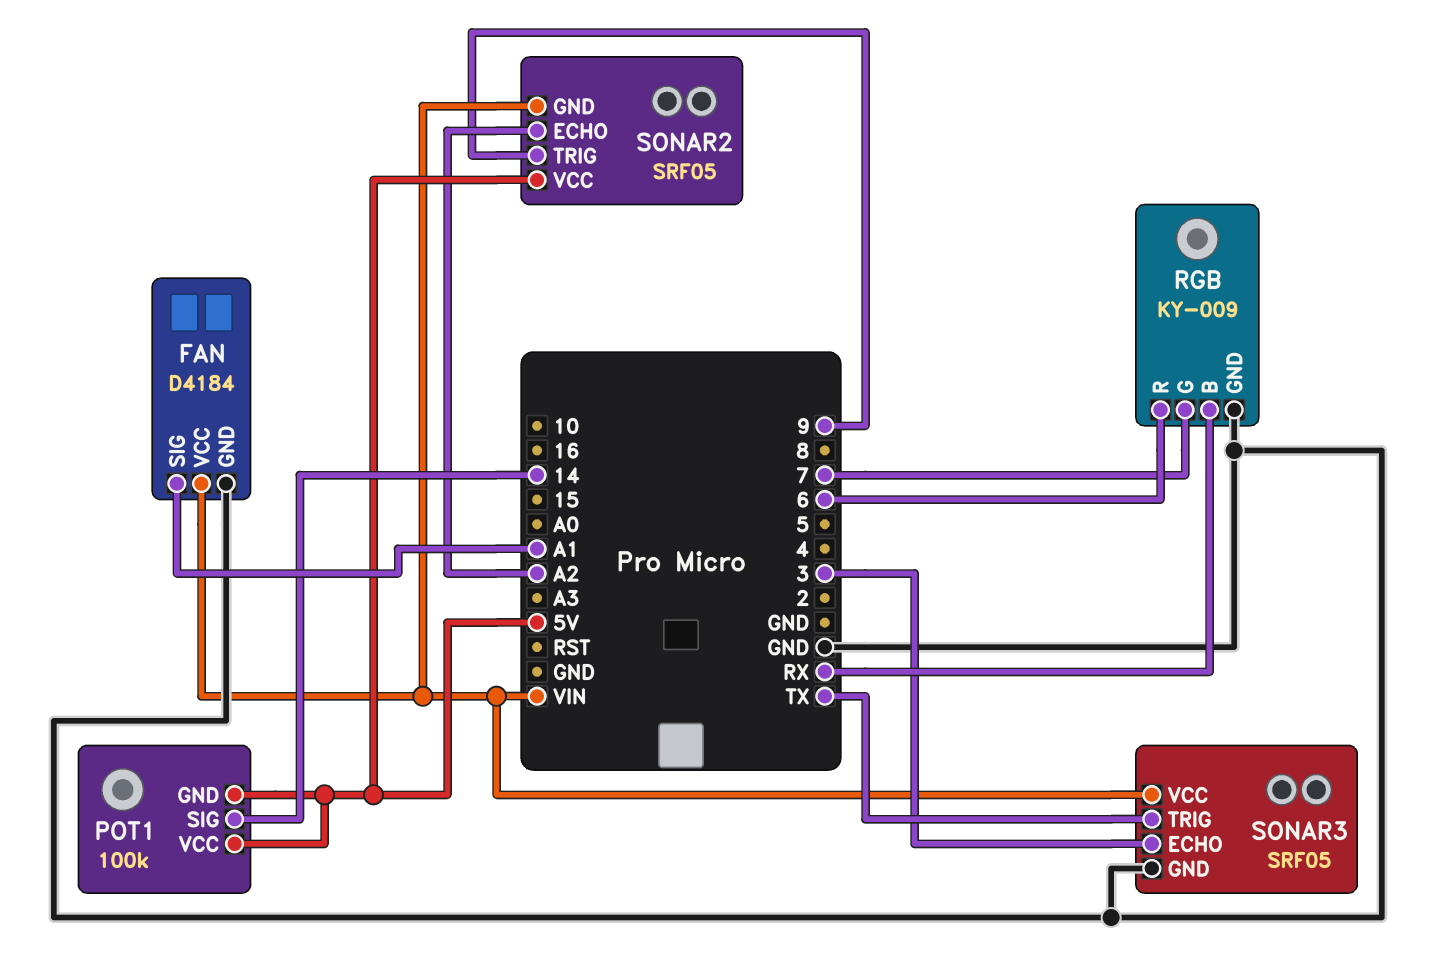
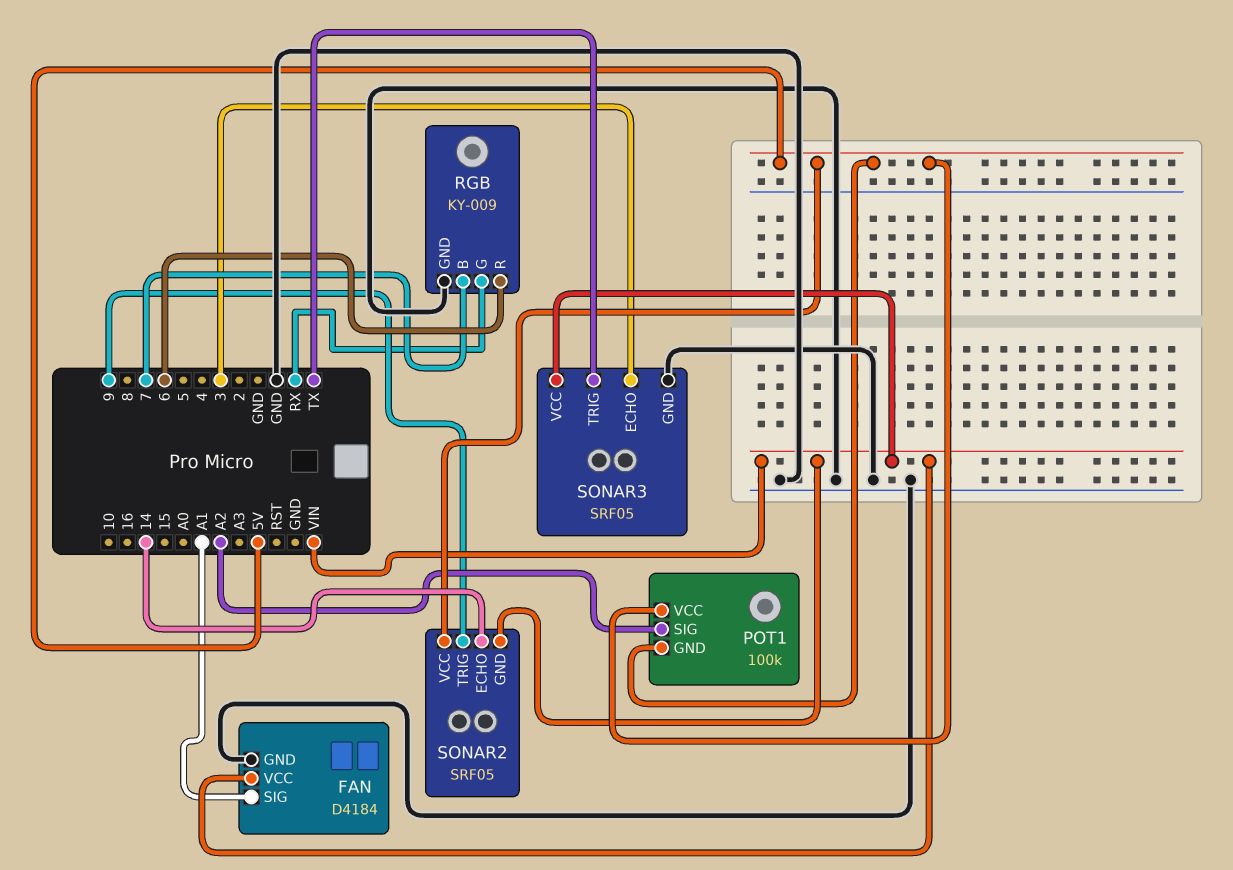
POT1 pin SIG: 14 -> A2
RGB pin B: RX -> 7
RGB pin G: 7 -> RX
SONAR2 pin ECHO: A2 -> 14

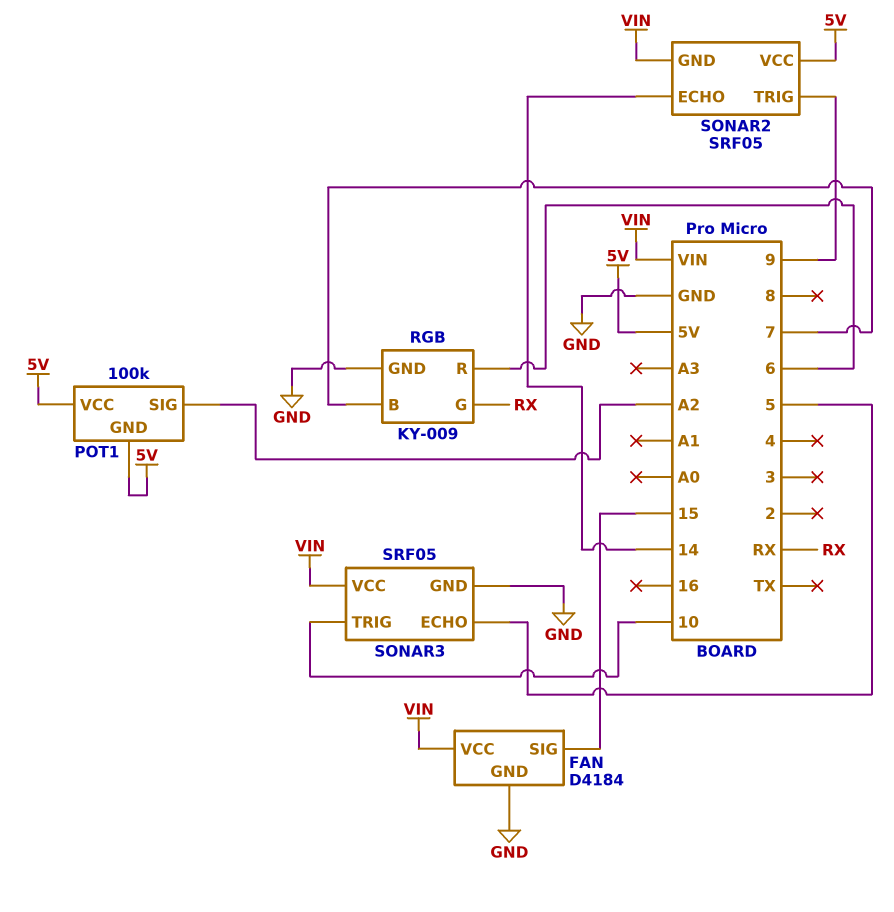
FAN pin SIG: A1 -> 15
SONAR3 pin ECHO: 3 -> 5
SONAR3 pin TRIG: TX -> 10

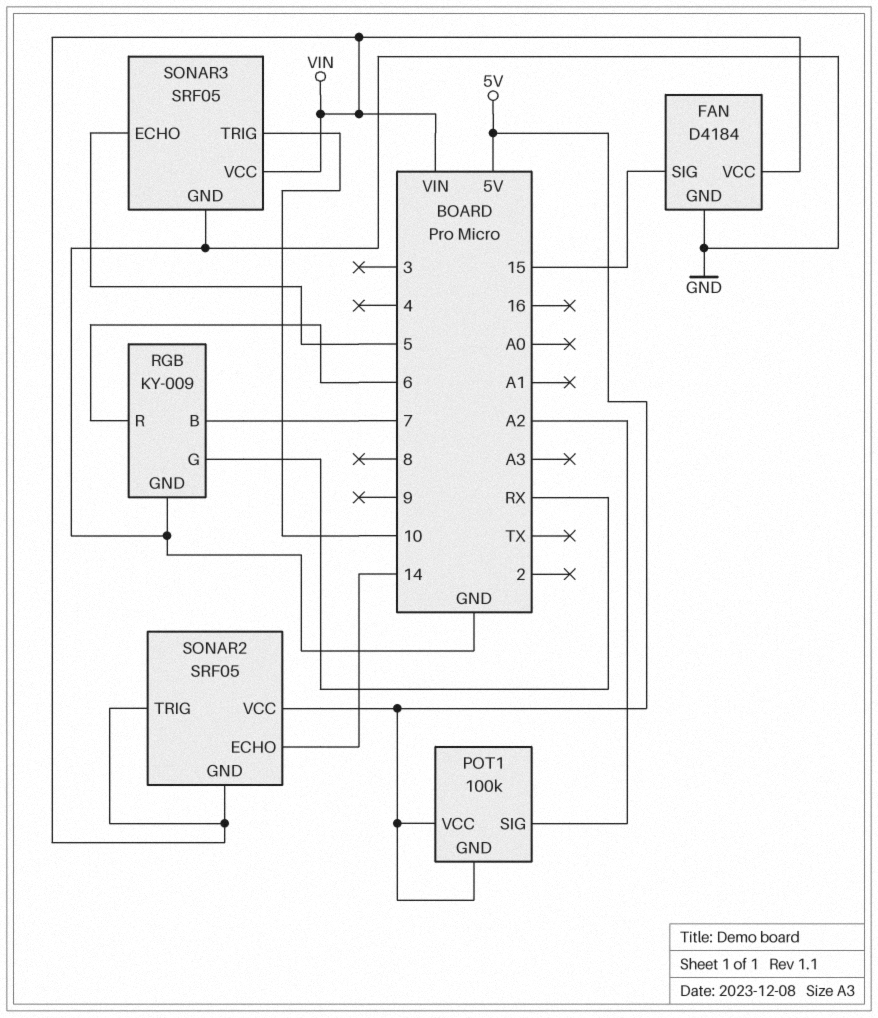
SONAR2 pin TRIG: 9 -> VIN

